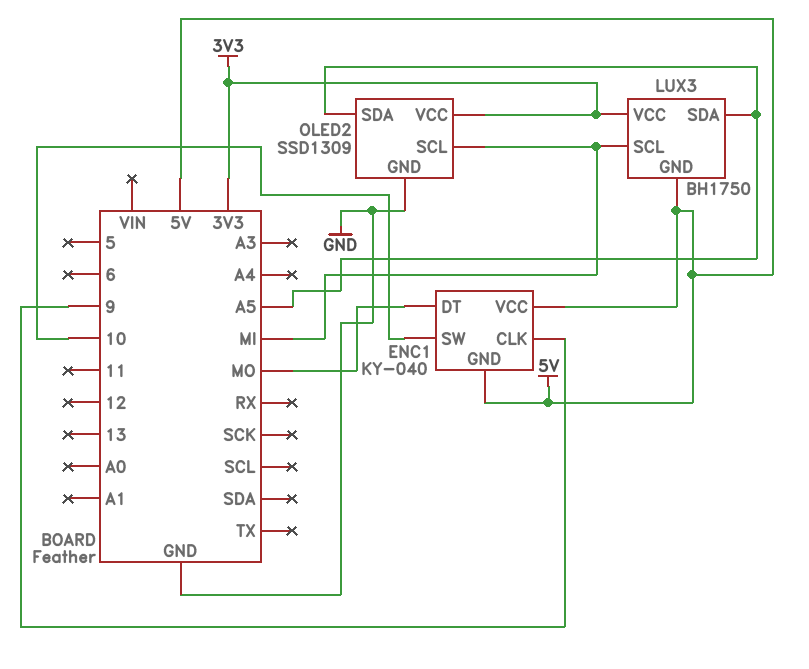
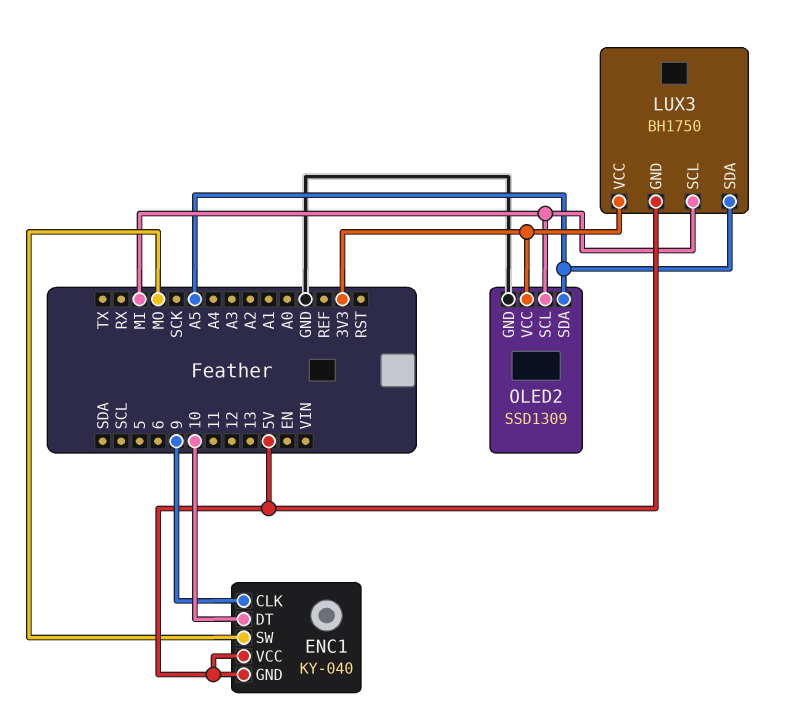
ENC1 pin DT: MO -> 10
ENC1 pin SW: 10 -> MO

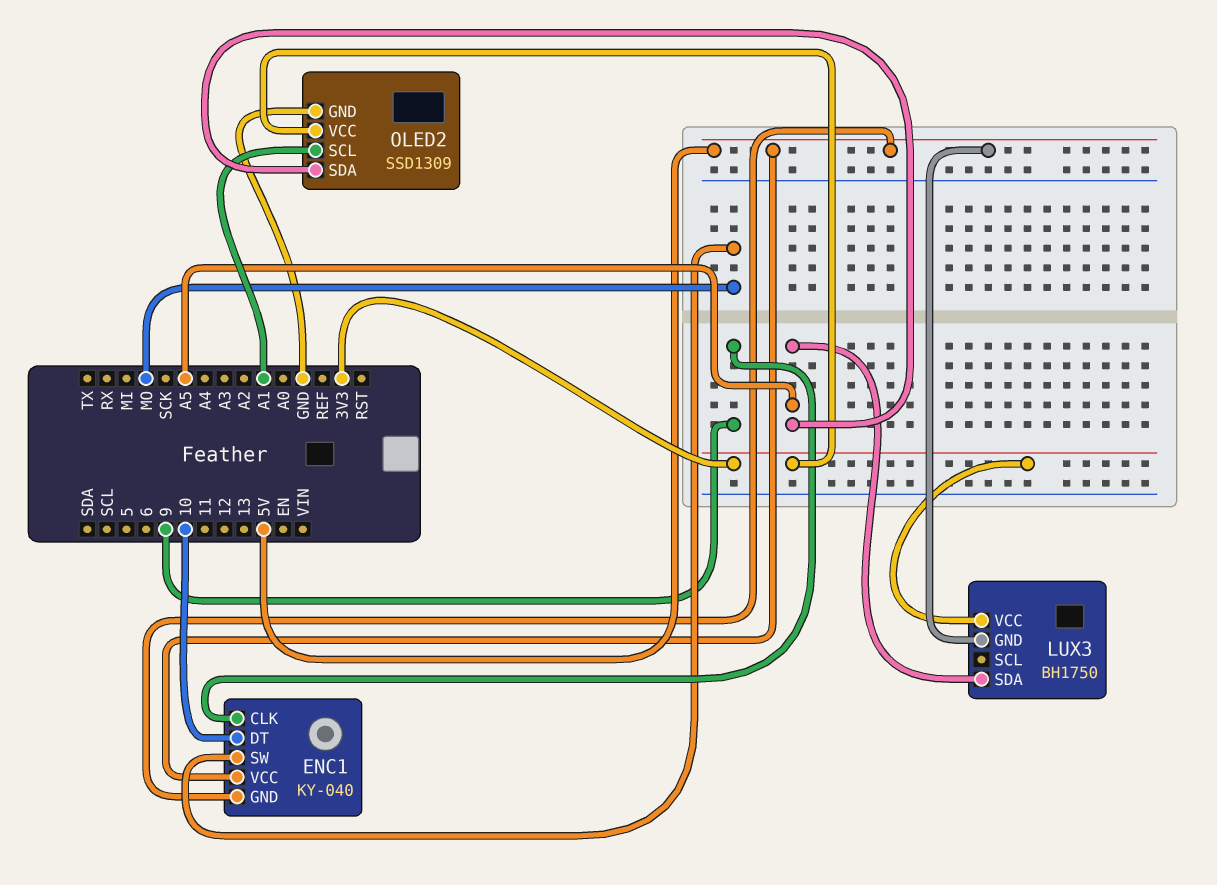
LUX3 pin SCL: MI -> none
OLED2 pin SCL: MI -> A1

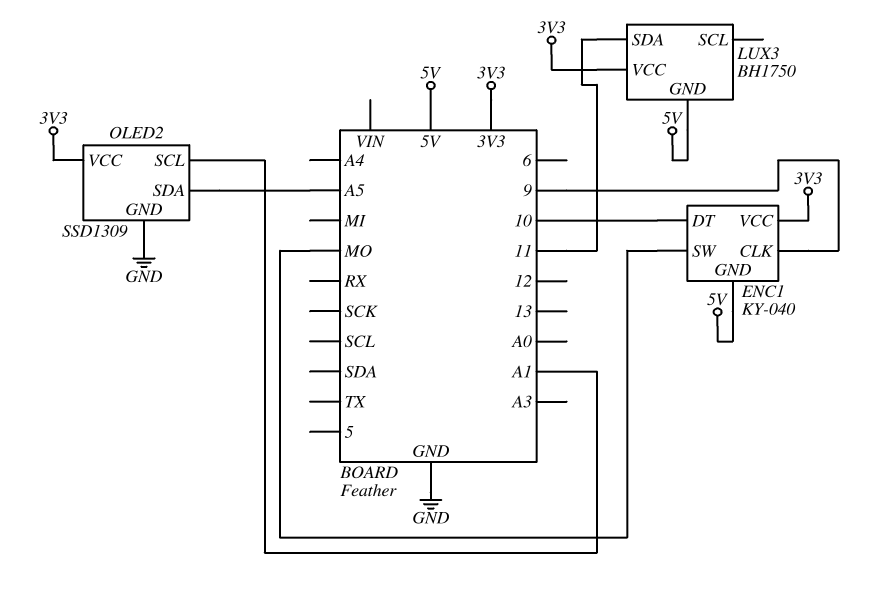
ENC1 pin VCC: 5V -> 3V3
LUX3 pin SDA: A5 -> 11

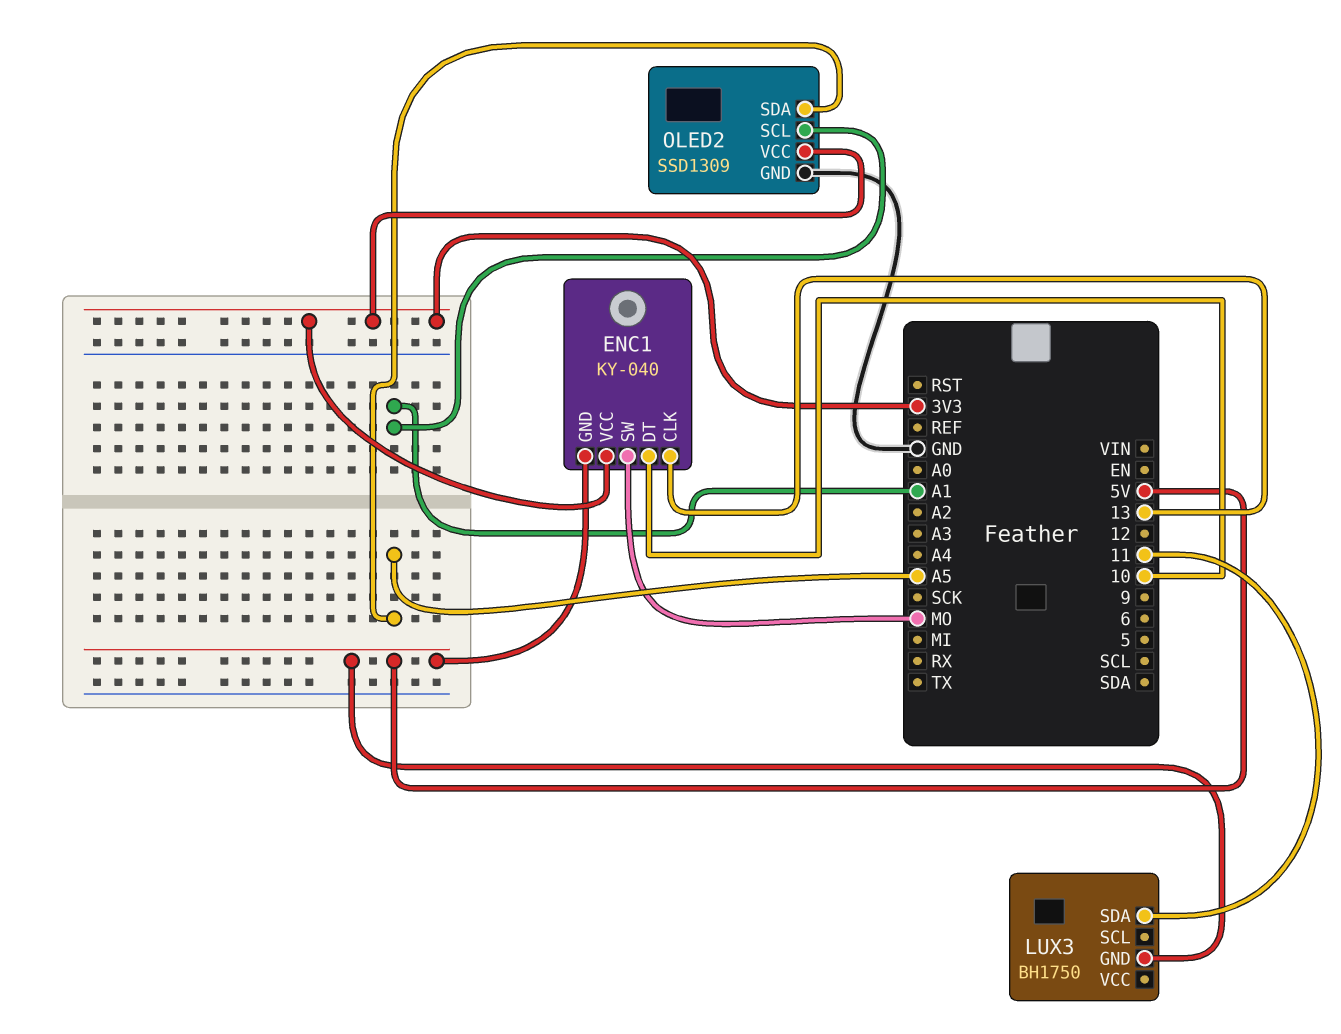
ENC1 pin CLK: 9 -> 13
LUX3 pin VCC: 3V3 -> none

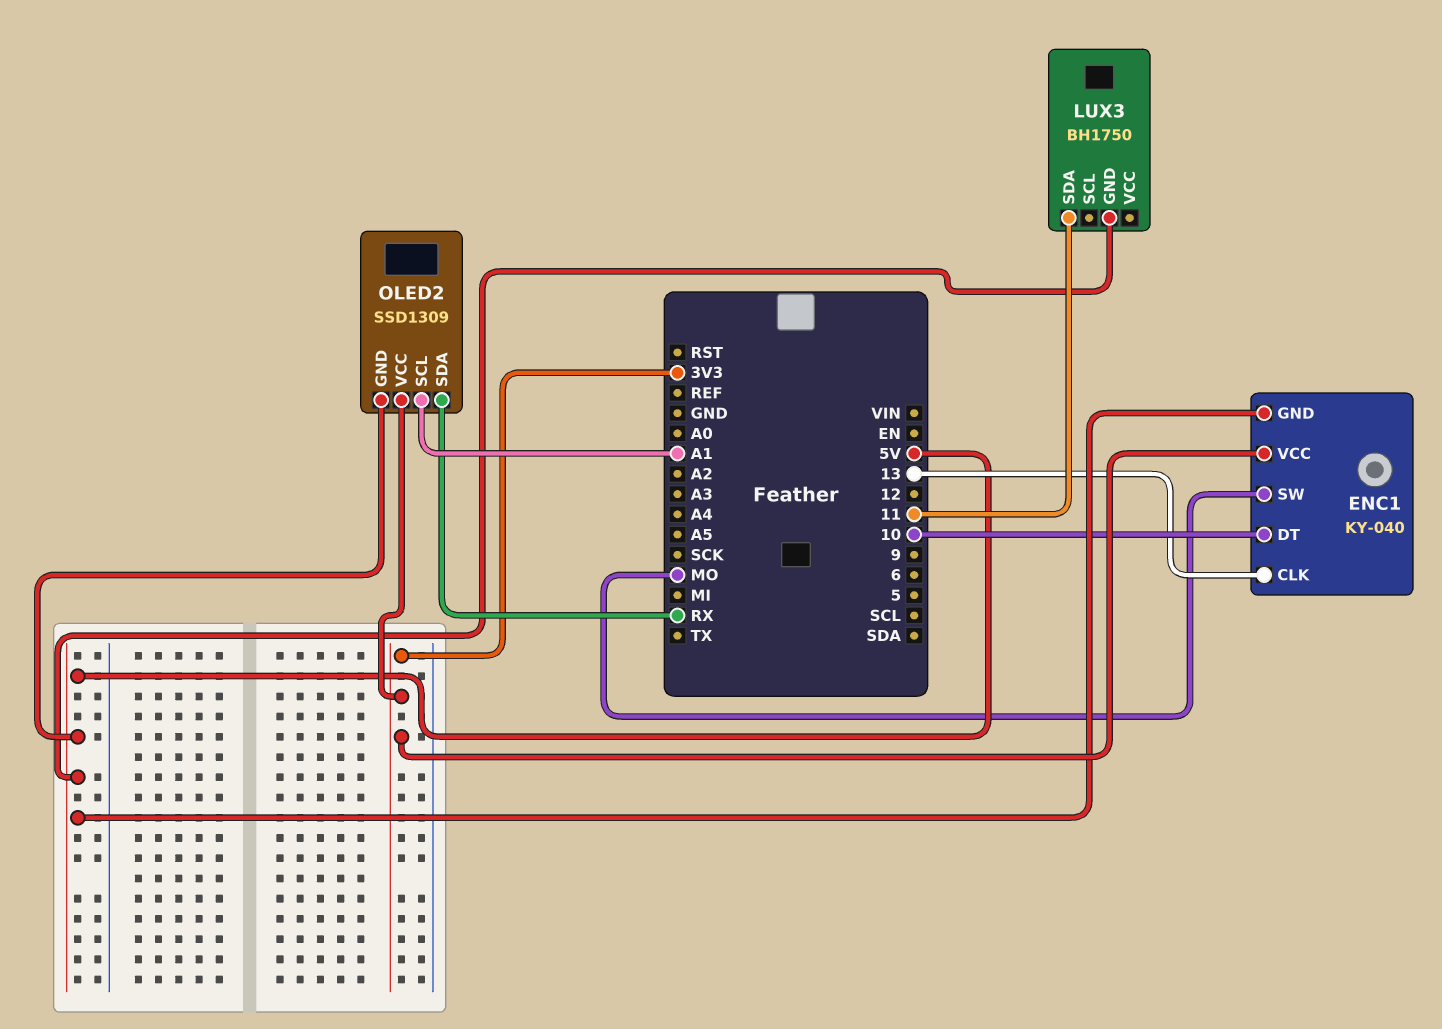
OLED2 pin GND: GND -> 5V
OLED2 pin SDA: A5 -> RX

